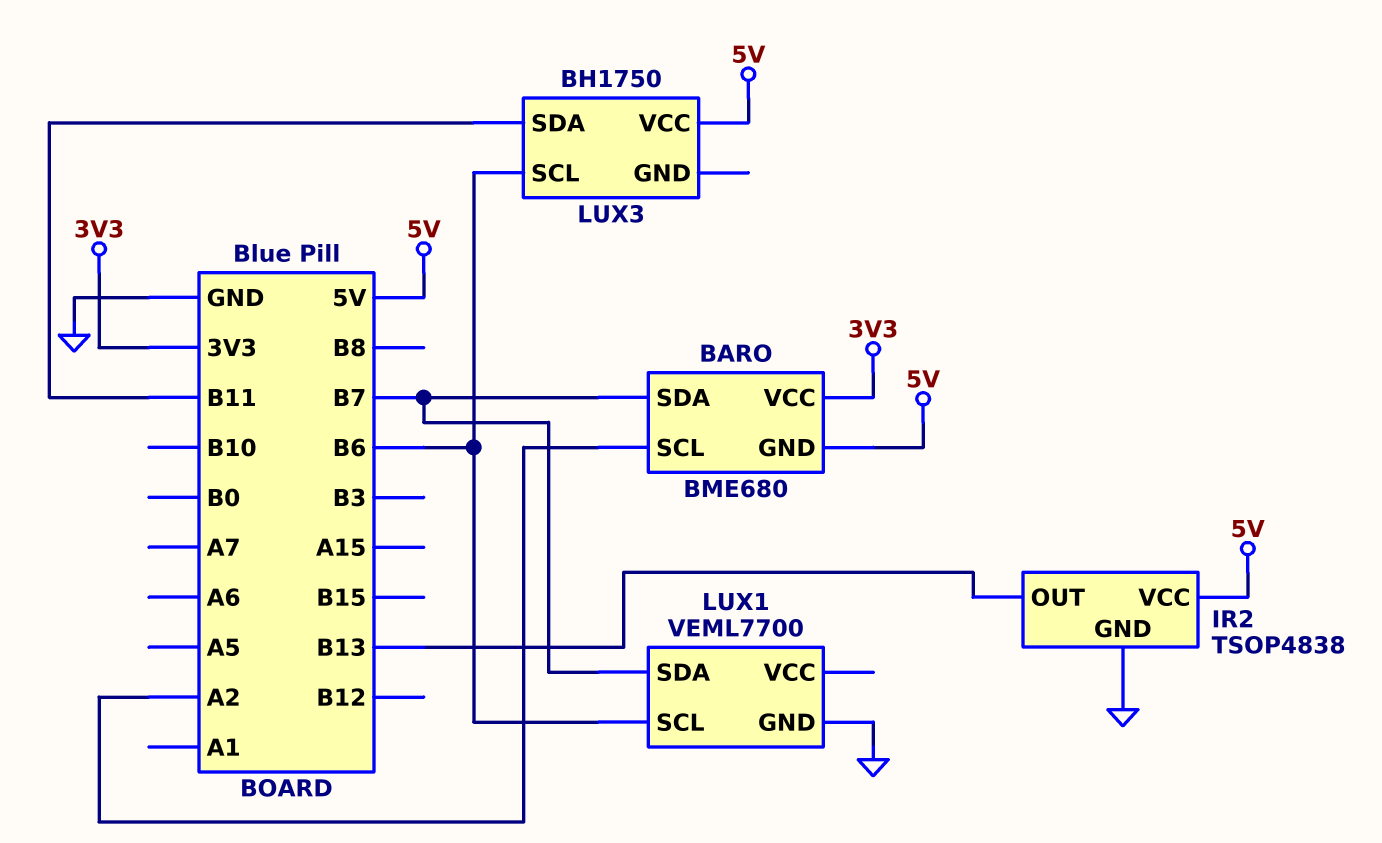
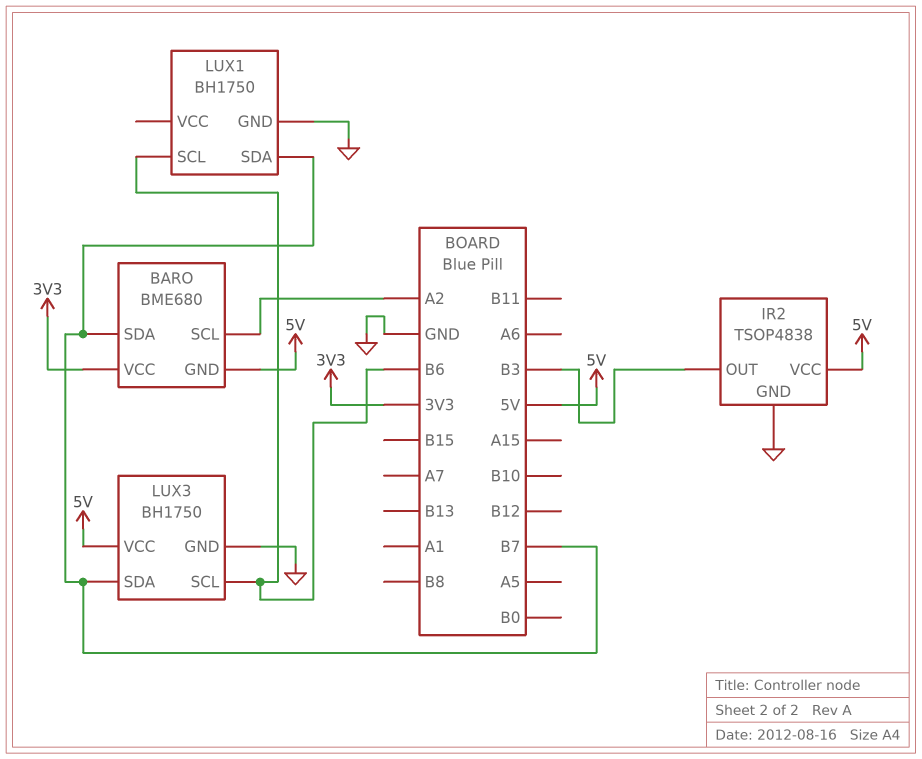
IR2 pin OUT: B13 -> B3
LUX1: VEML7700 -> BH1750
LUX3 pin GND: none -> GND
LUX3 pin SDA: B11 -> B7

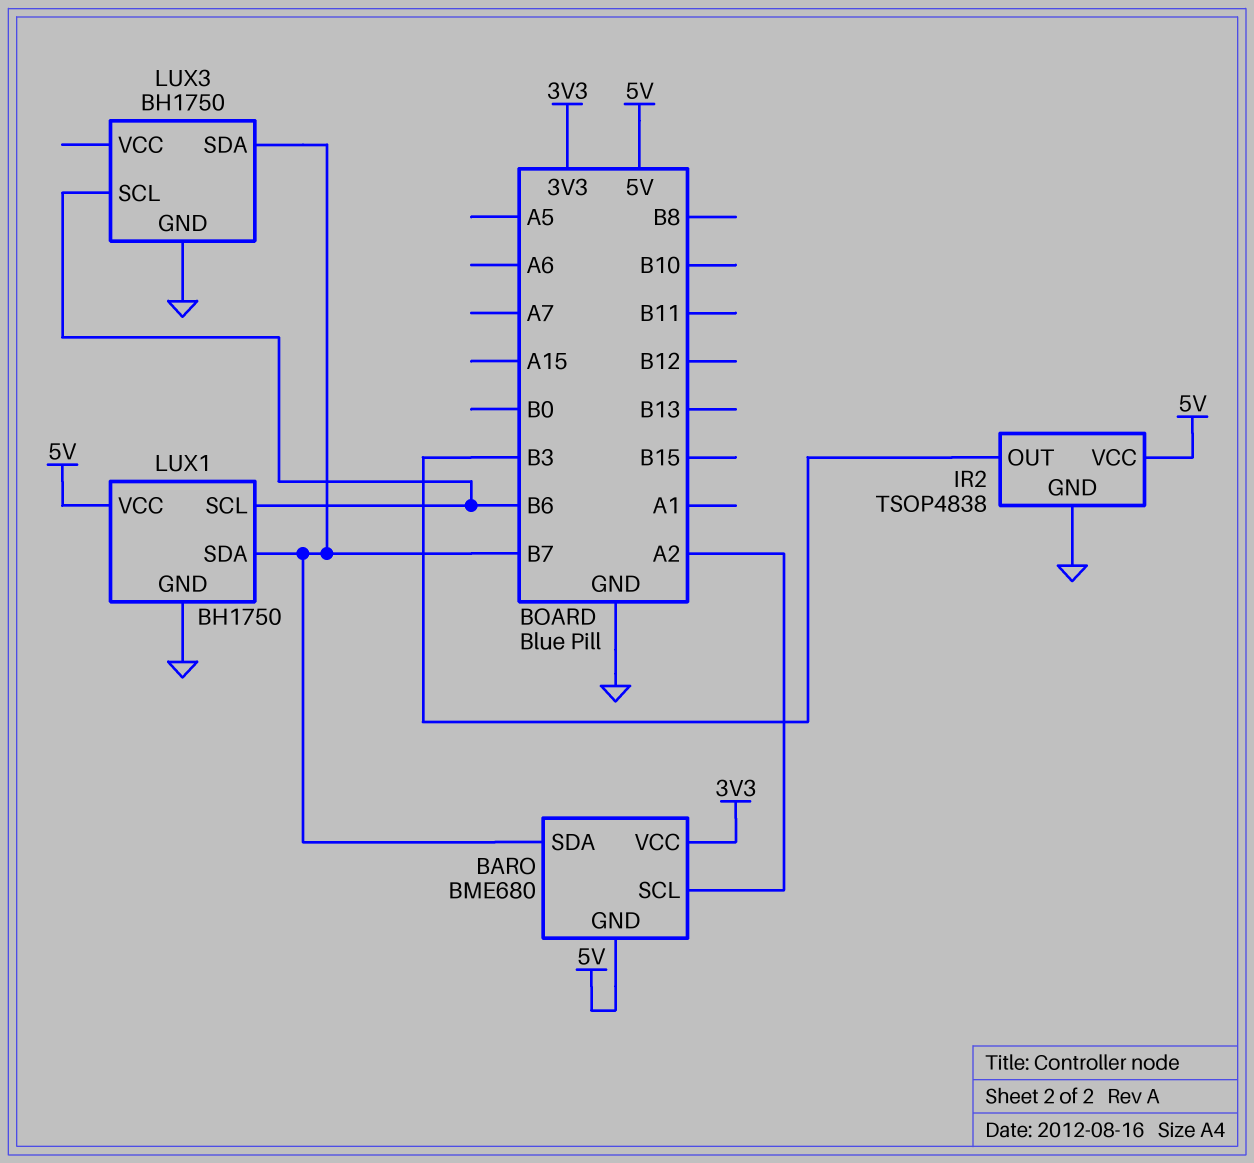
LUX1 pin VCC: none -> 5V
LUX3 pin VCC: 5V -> none

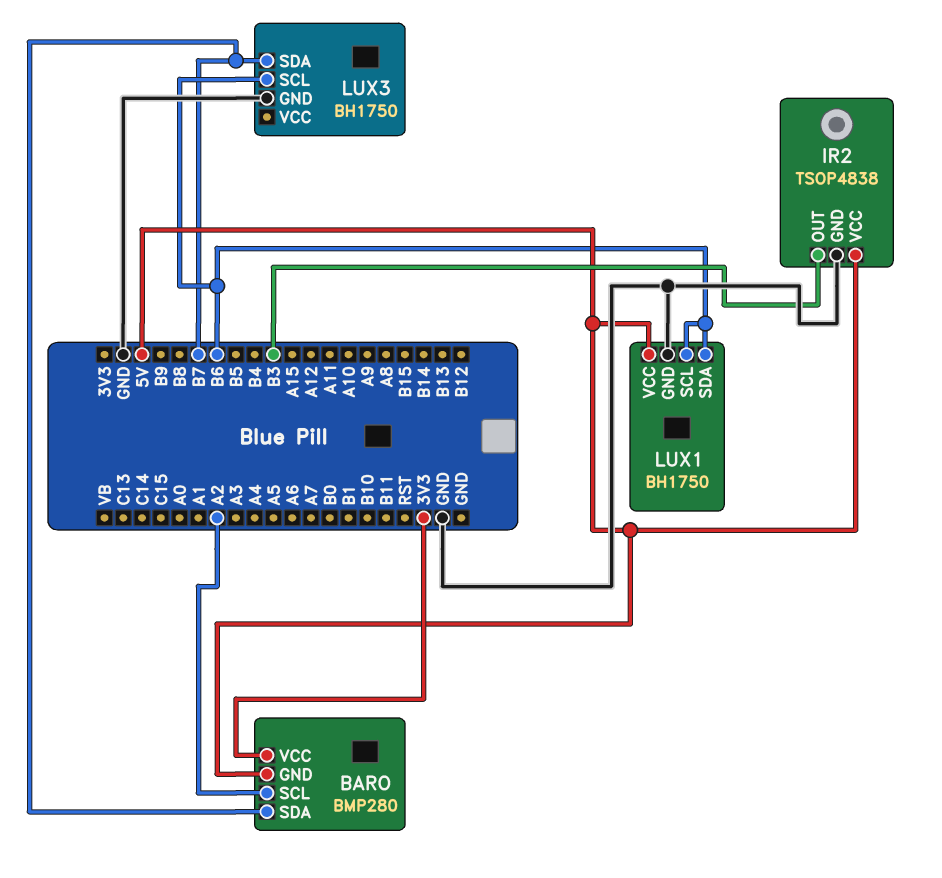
BARO: BME680 -> BMP280
LUX1 pin SDA: B7 -> B6

